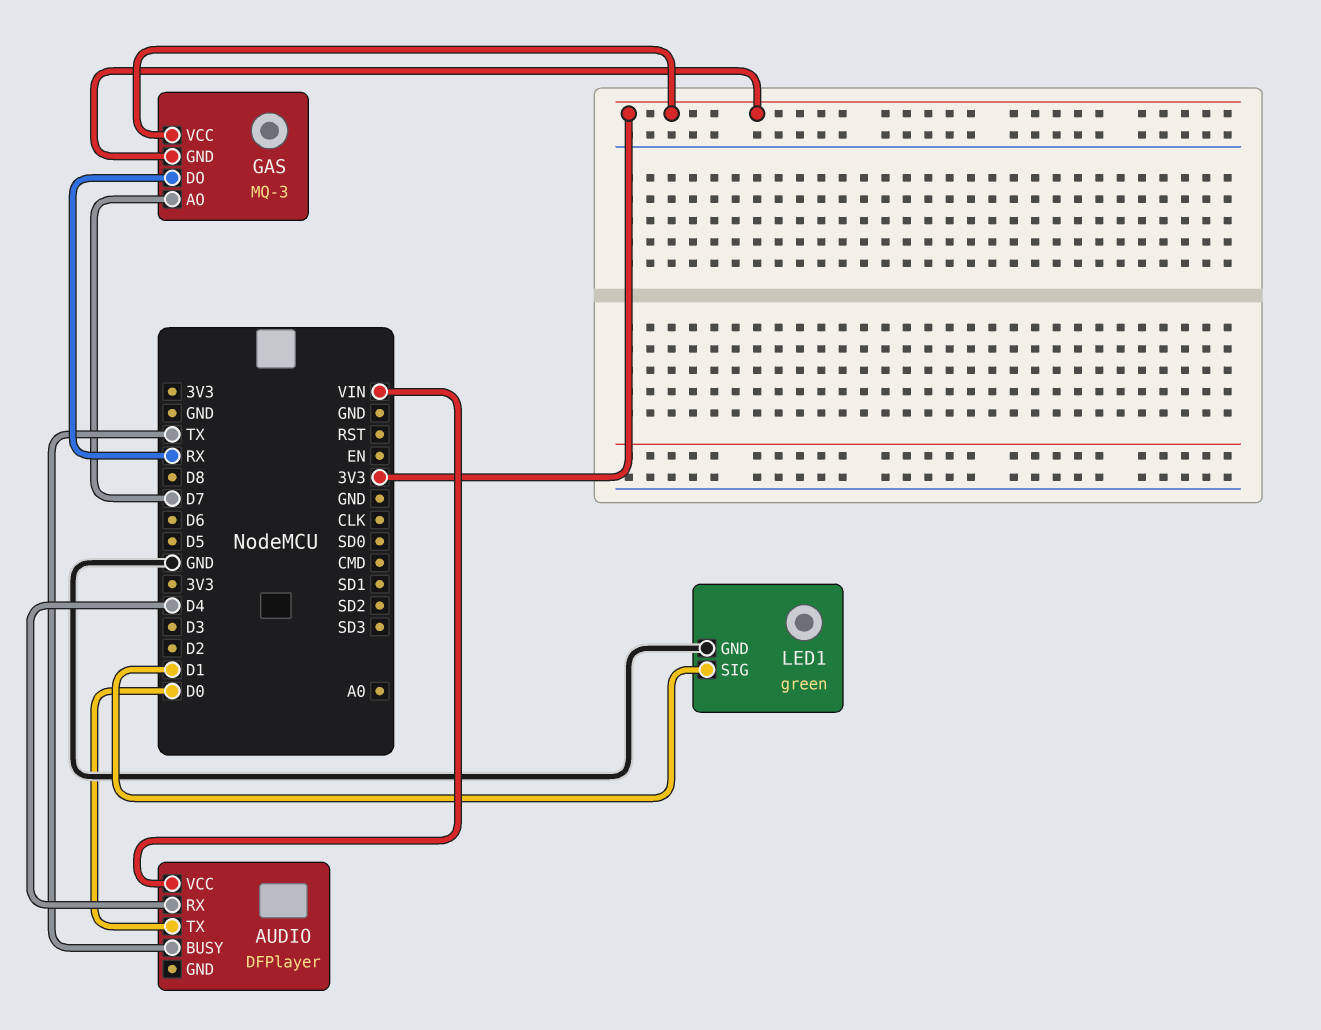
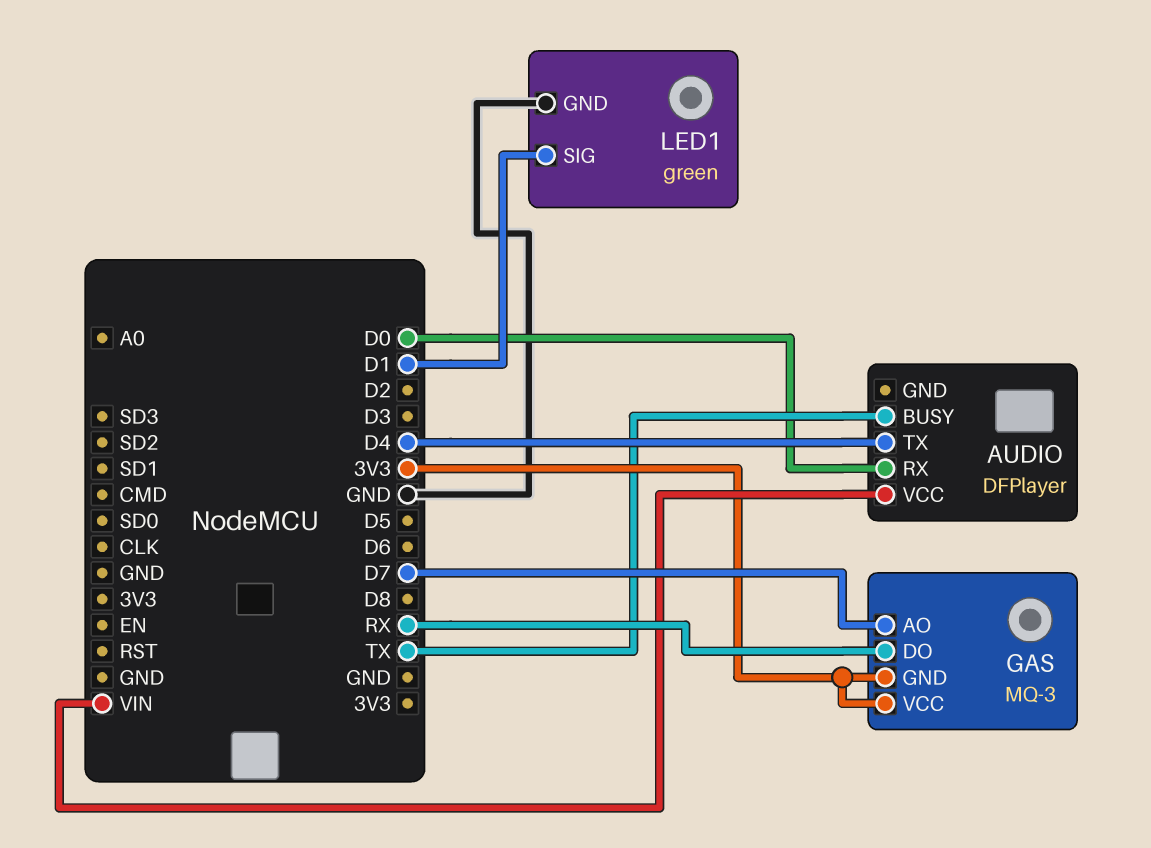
AUDIO pin RX: D4 -> D0
AUDIO pin TX: D0 -> D4

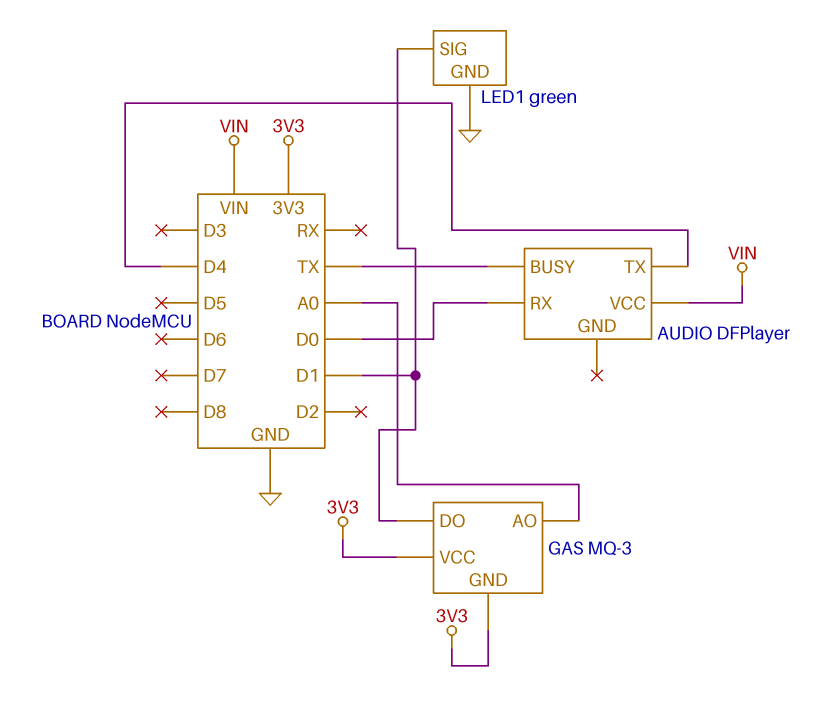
GAS pin AO: D7 -> A0
GAS pin DO: RX -> D1

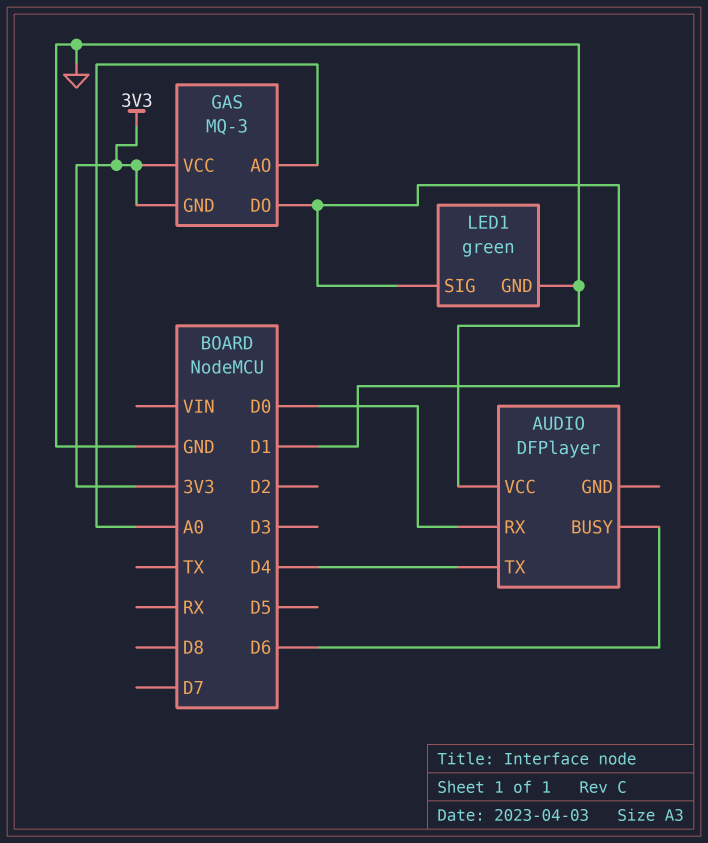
AUDIO pin BUSY: TX -> D6
AUDIO pin VCC: VIN -> GND

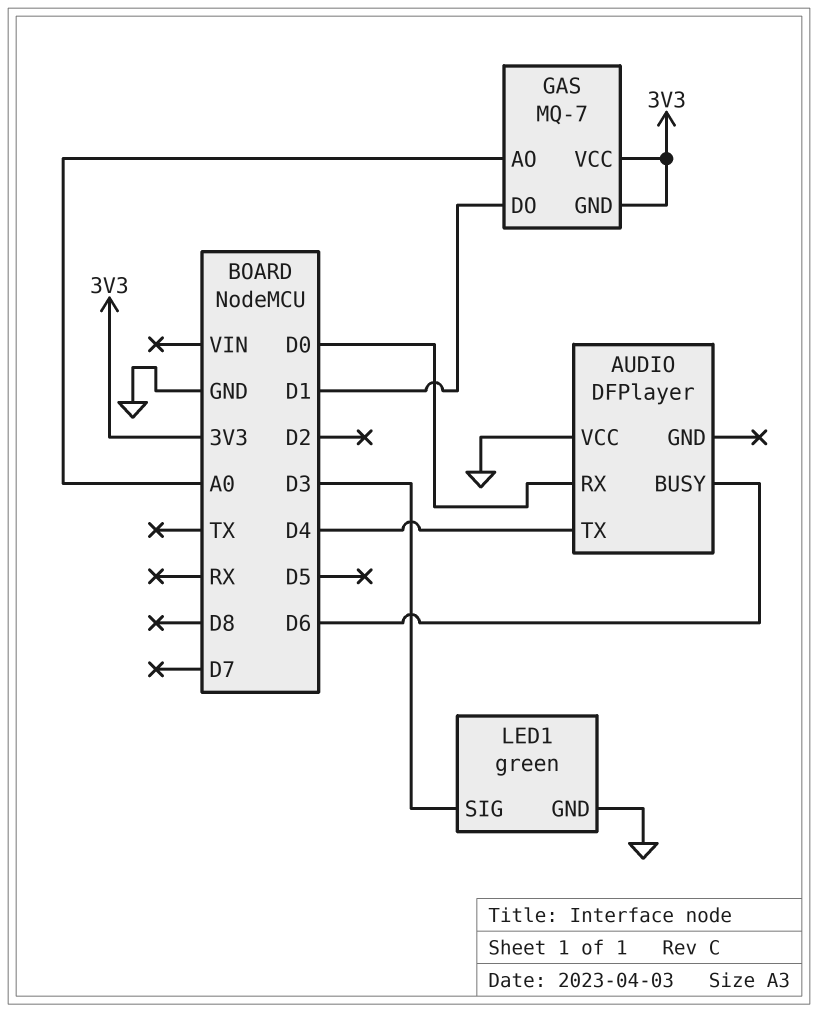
GAS: MQ-3 -> MQ-7
LED1 pin SIG: D1 -> D3

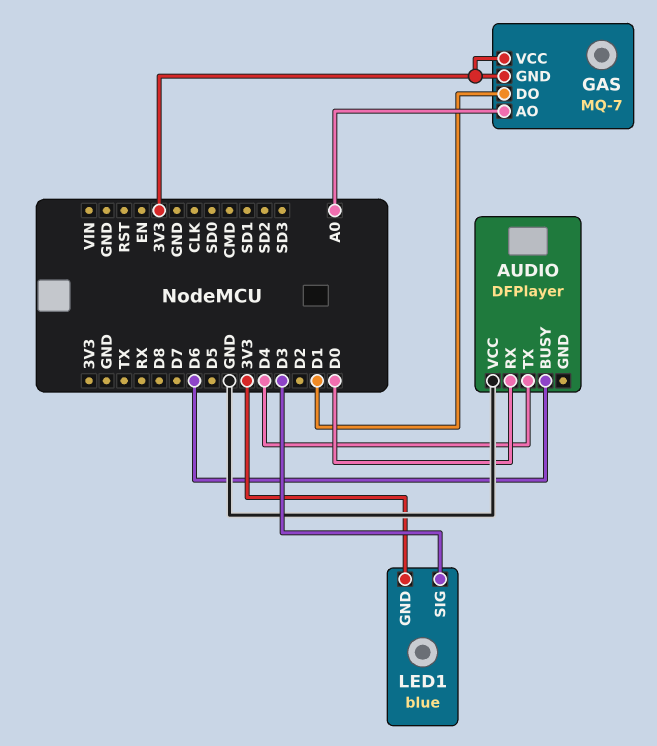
LED1: green -> blue
LED1 pin GND: GND -> 3V3

